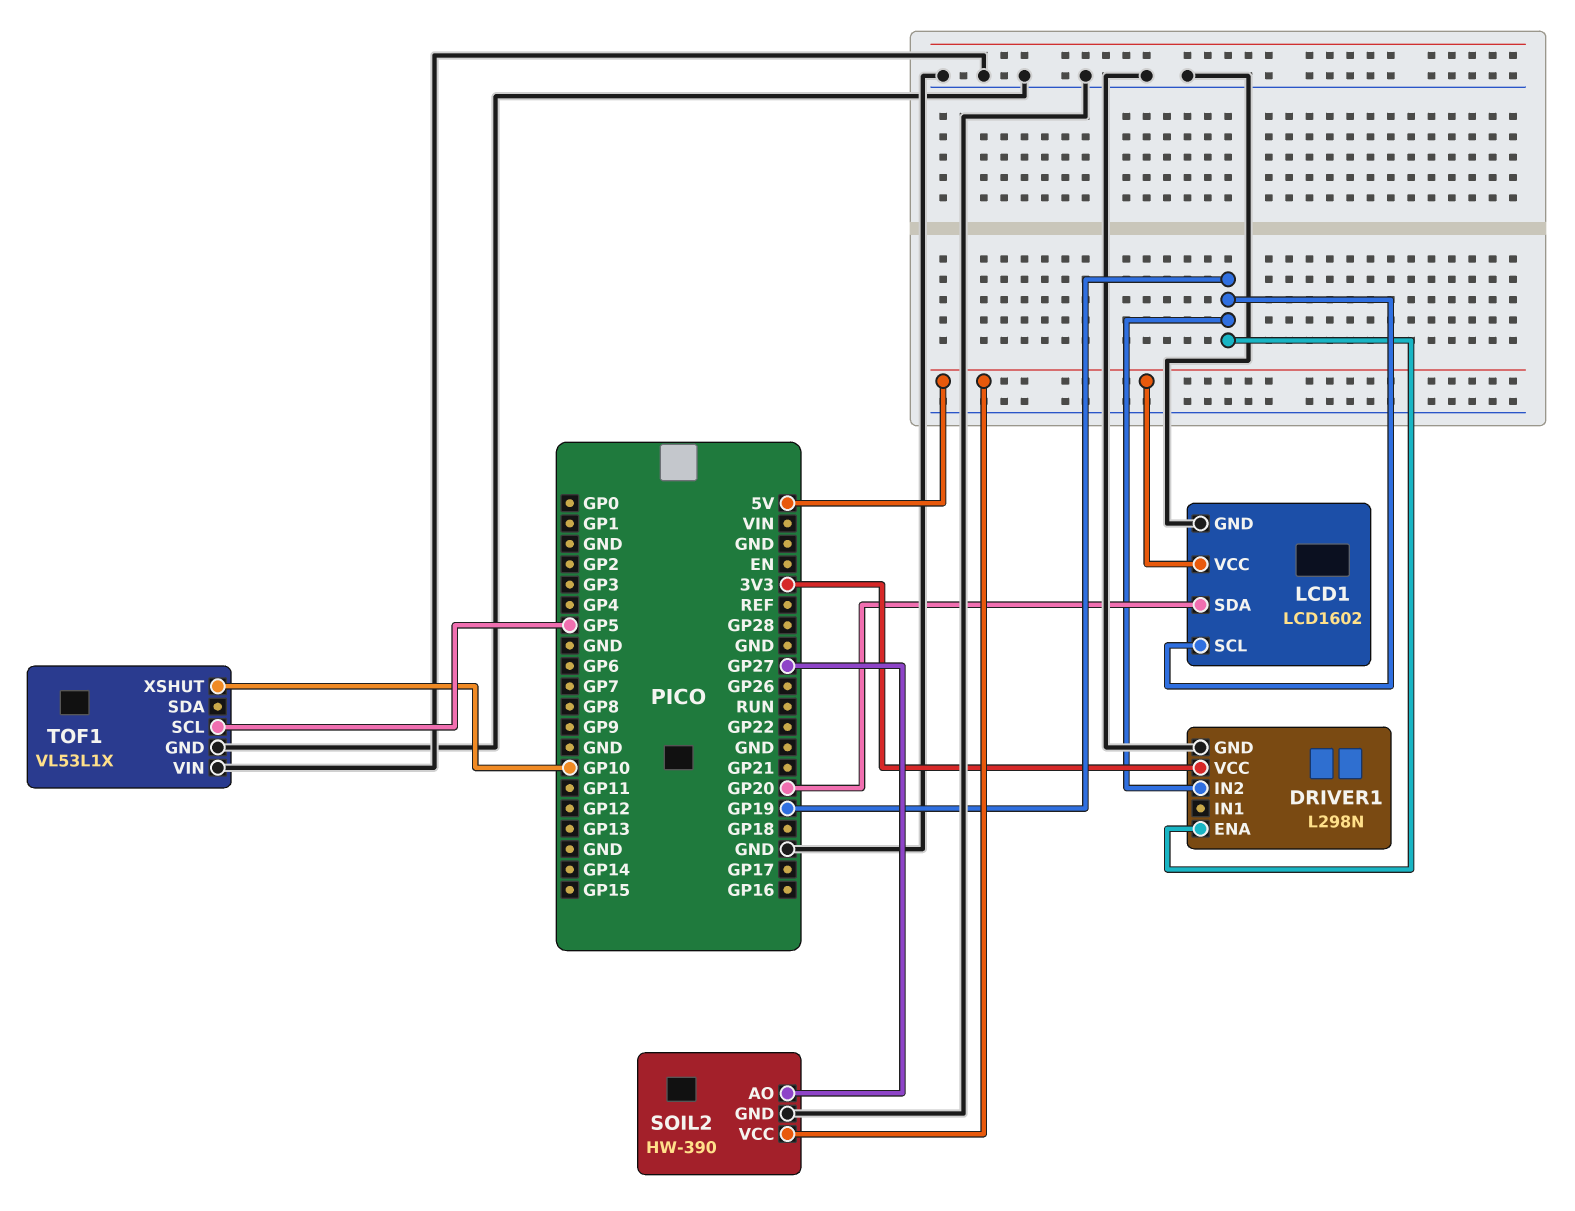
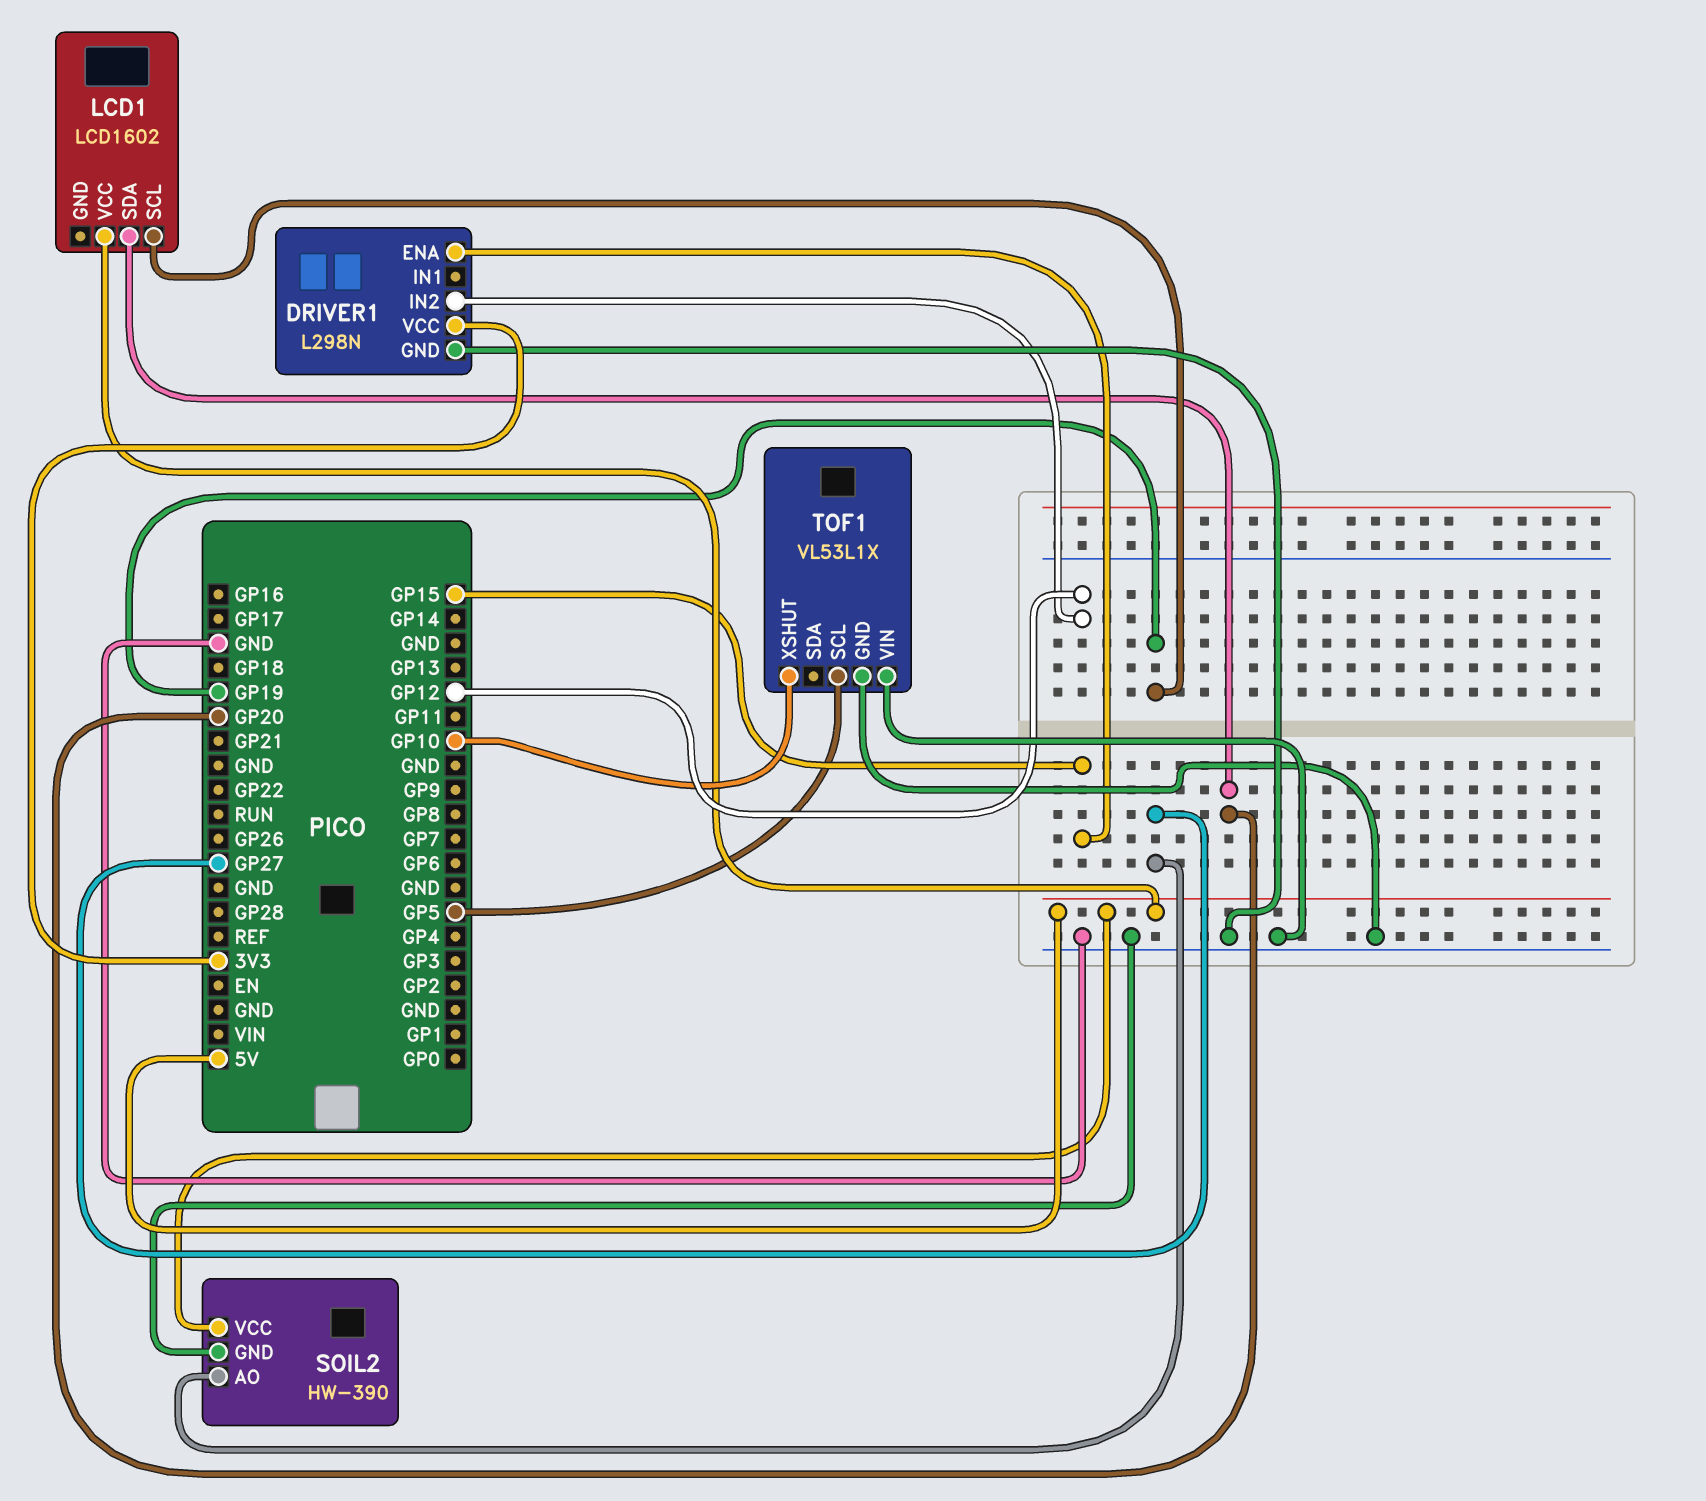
DRIVER1 pin ENA: GP19 -> GP15
DRIVER1 pin IN2: GP19 -> GP12
LCD1 pin GND: GND -> none

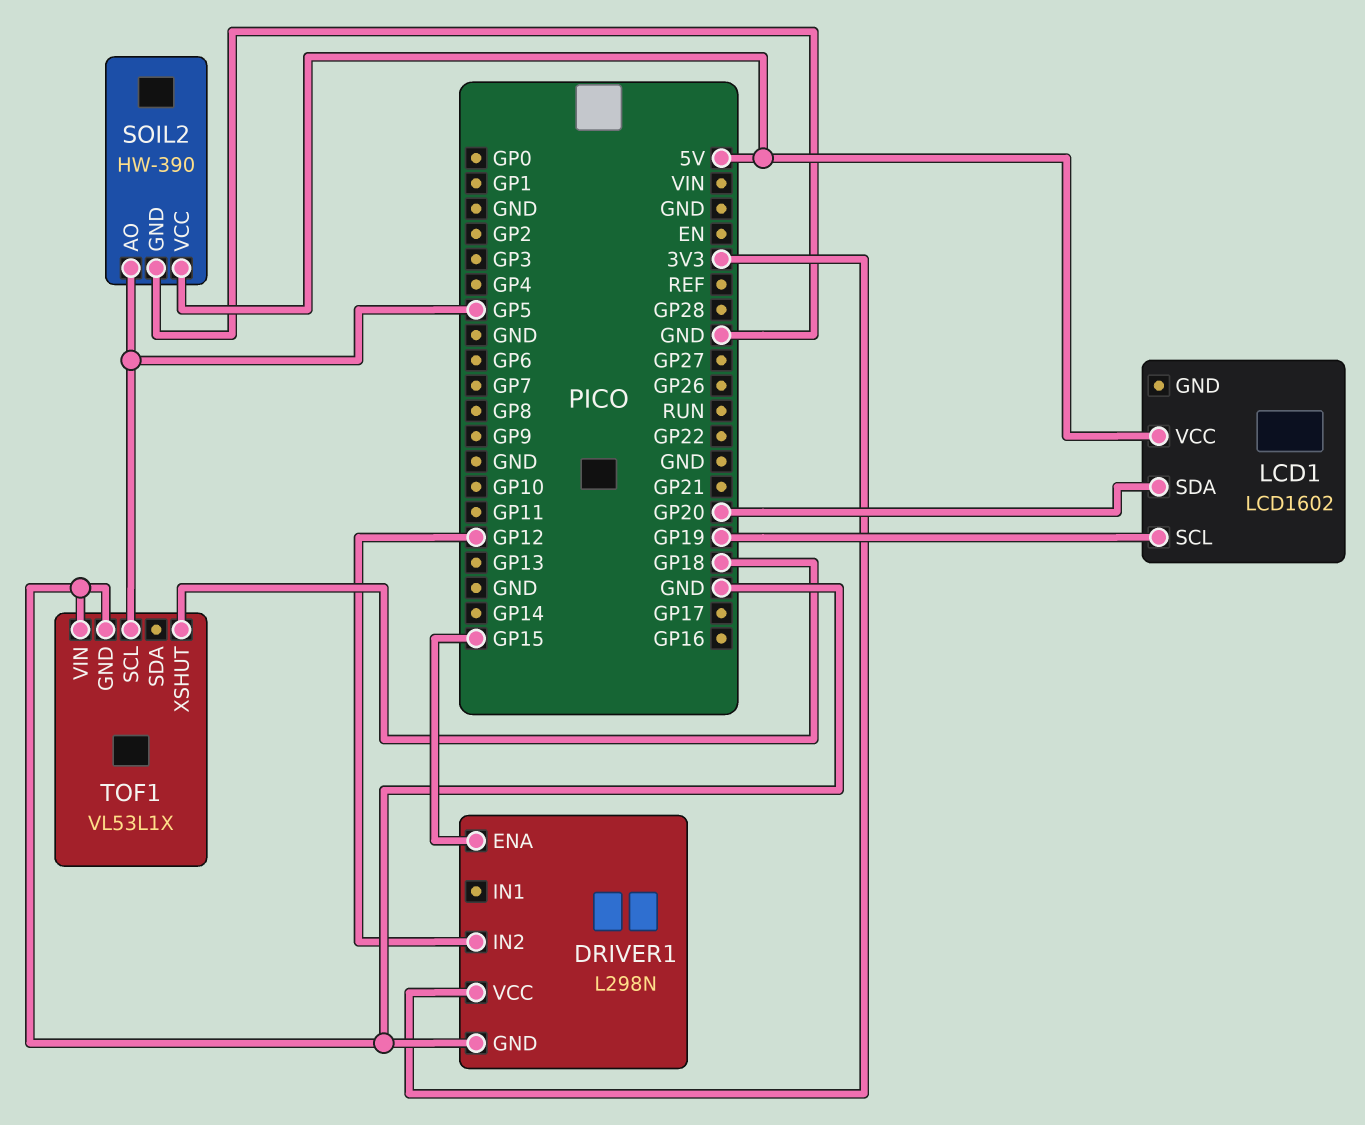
SOIL2 pin AO: GP27 -> GP5
TOF1 pin XSHUT: GP10 -> GP18

